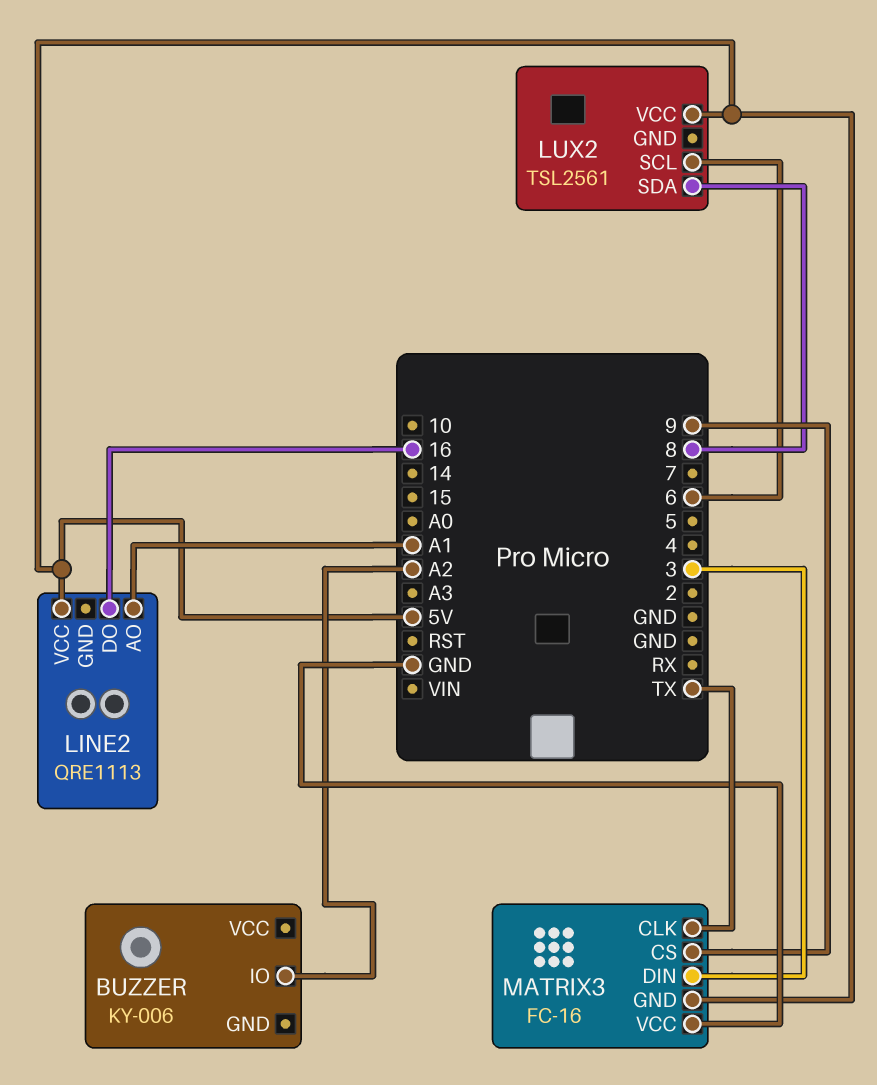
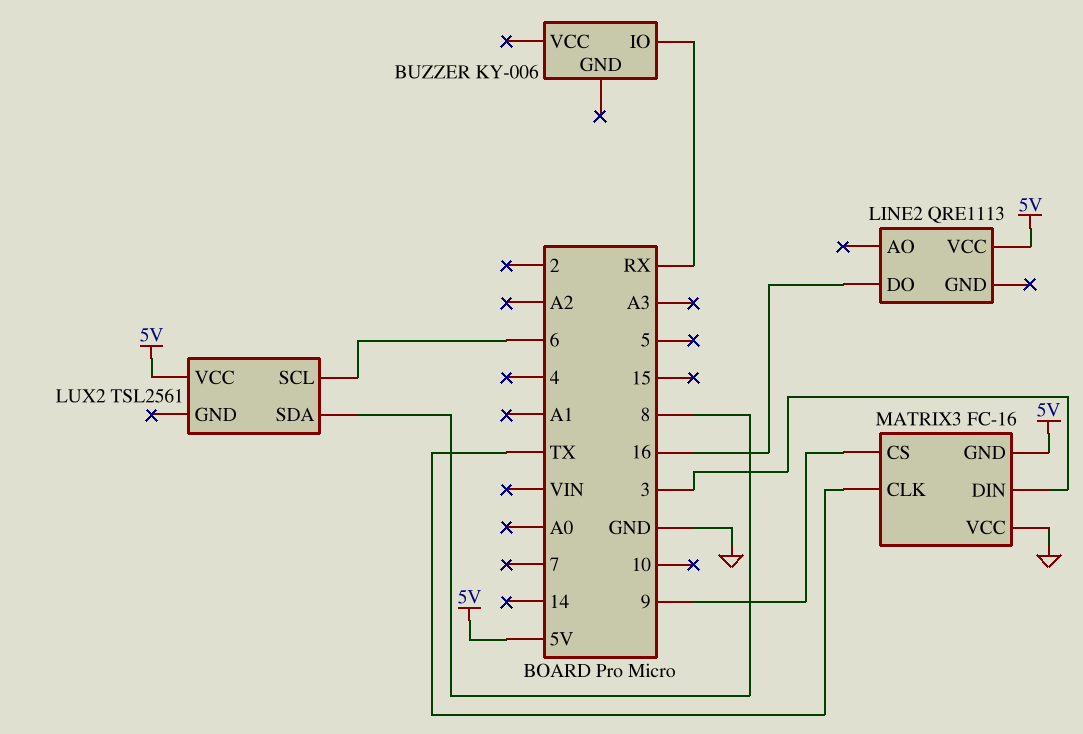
BUZZER pin IO: A2 -> RX
LINE2 pin AO: A1 -> none

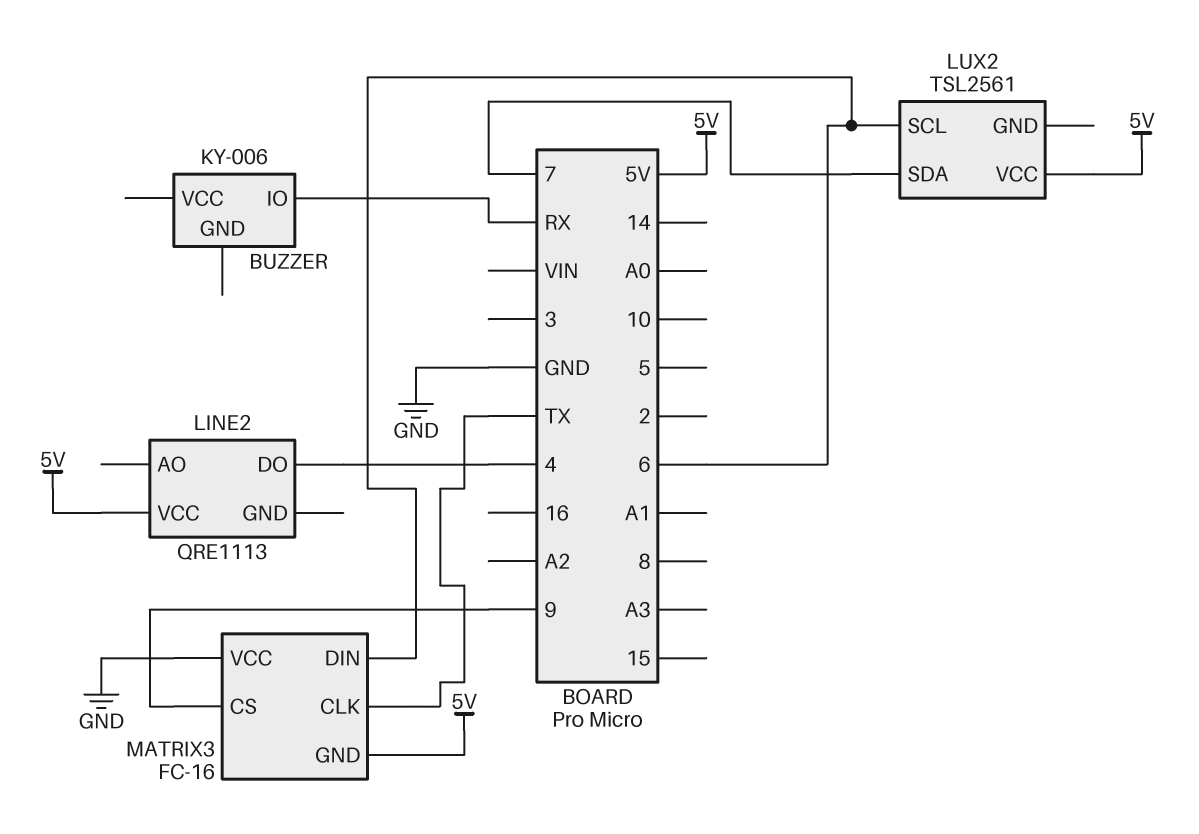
LINE2 pin DO: 16 -> 4
LUX2 pin SDA: 8 -> 7
MATRIX3 pin DIN: 3 -> 6

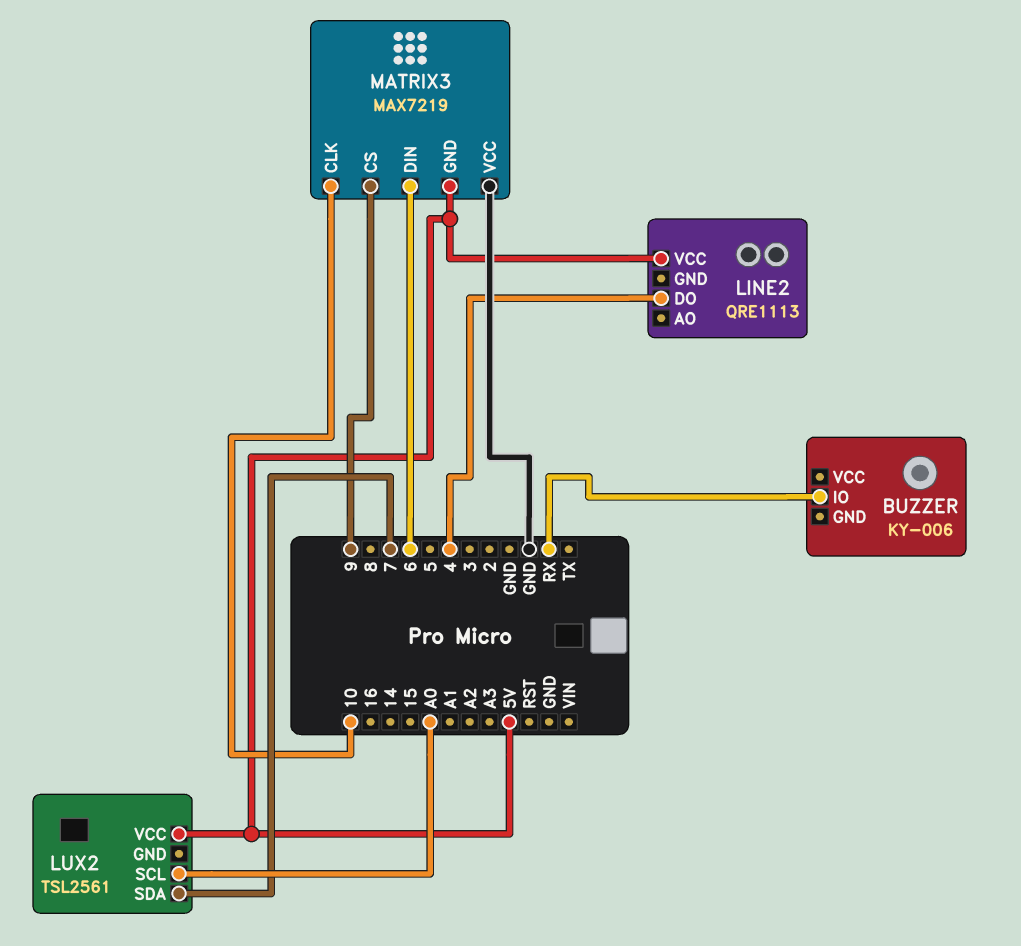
LUX2 pin SCL: 6 -> A0
MATRIX3: FC-16 -> MAX7219
MATRIX3 pin CLK: TX -> 10

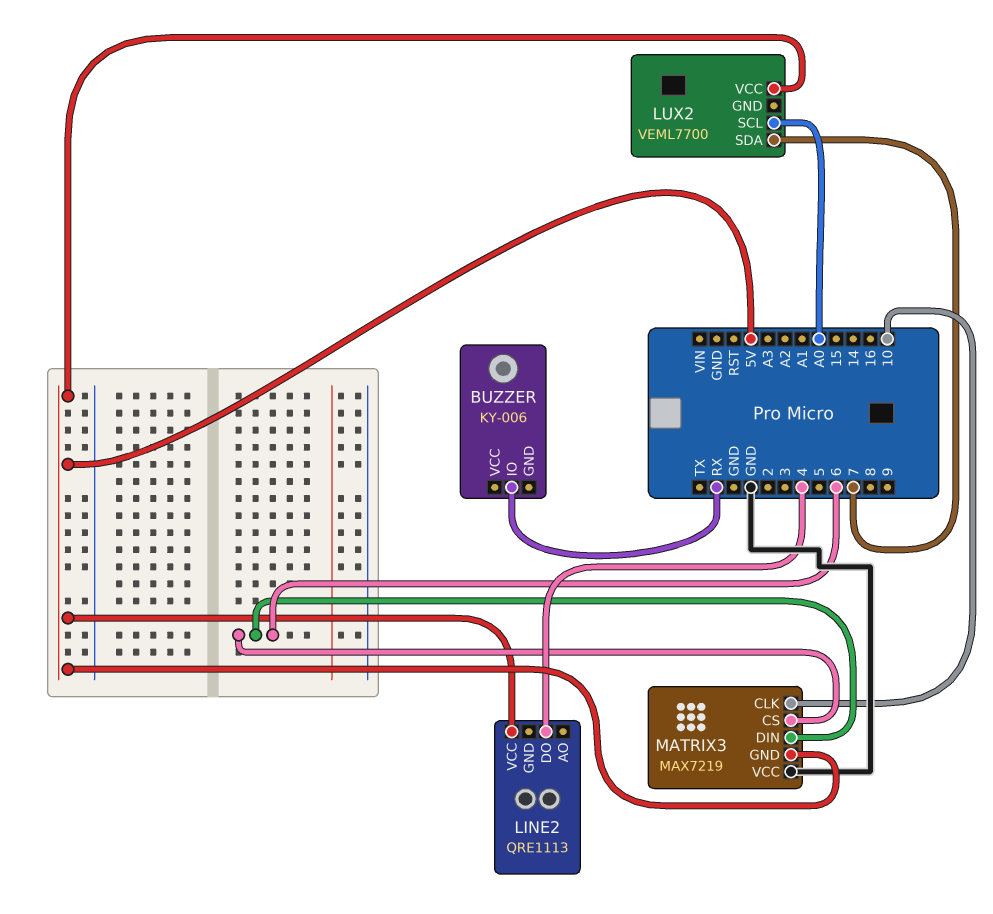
LUX2: TSL2561 -> VEML7700
MATRIX3 pin CS: 9 -> 6

